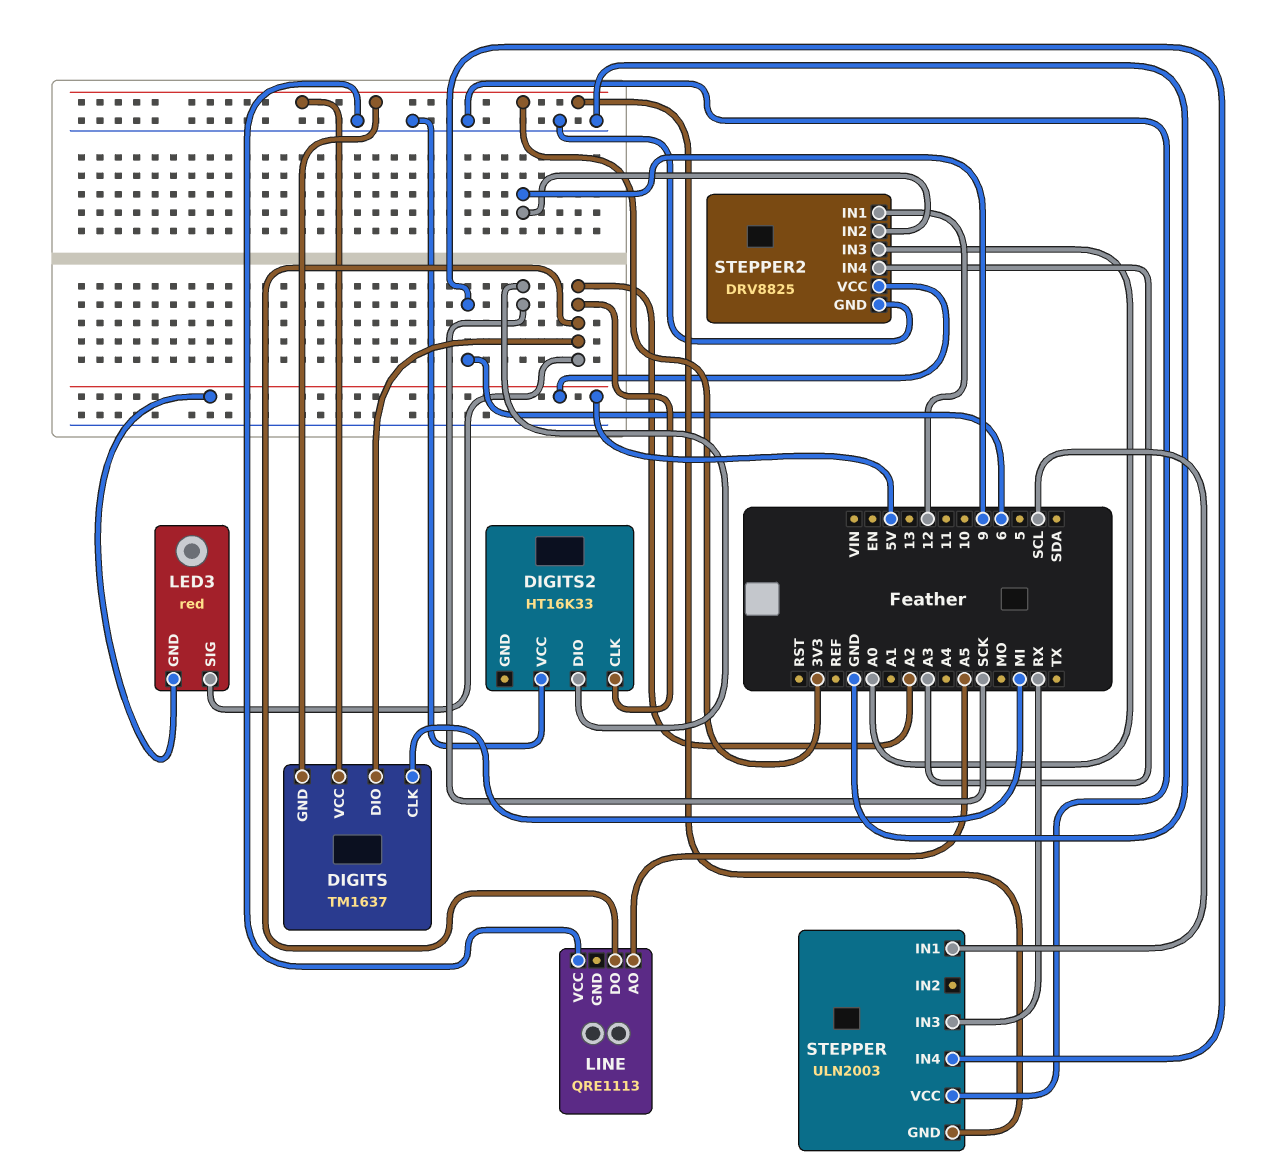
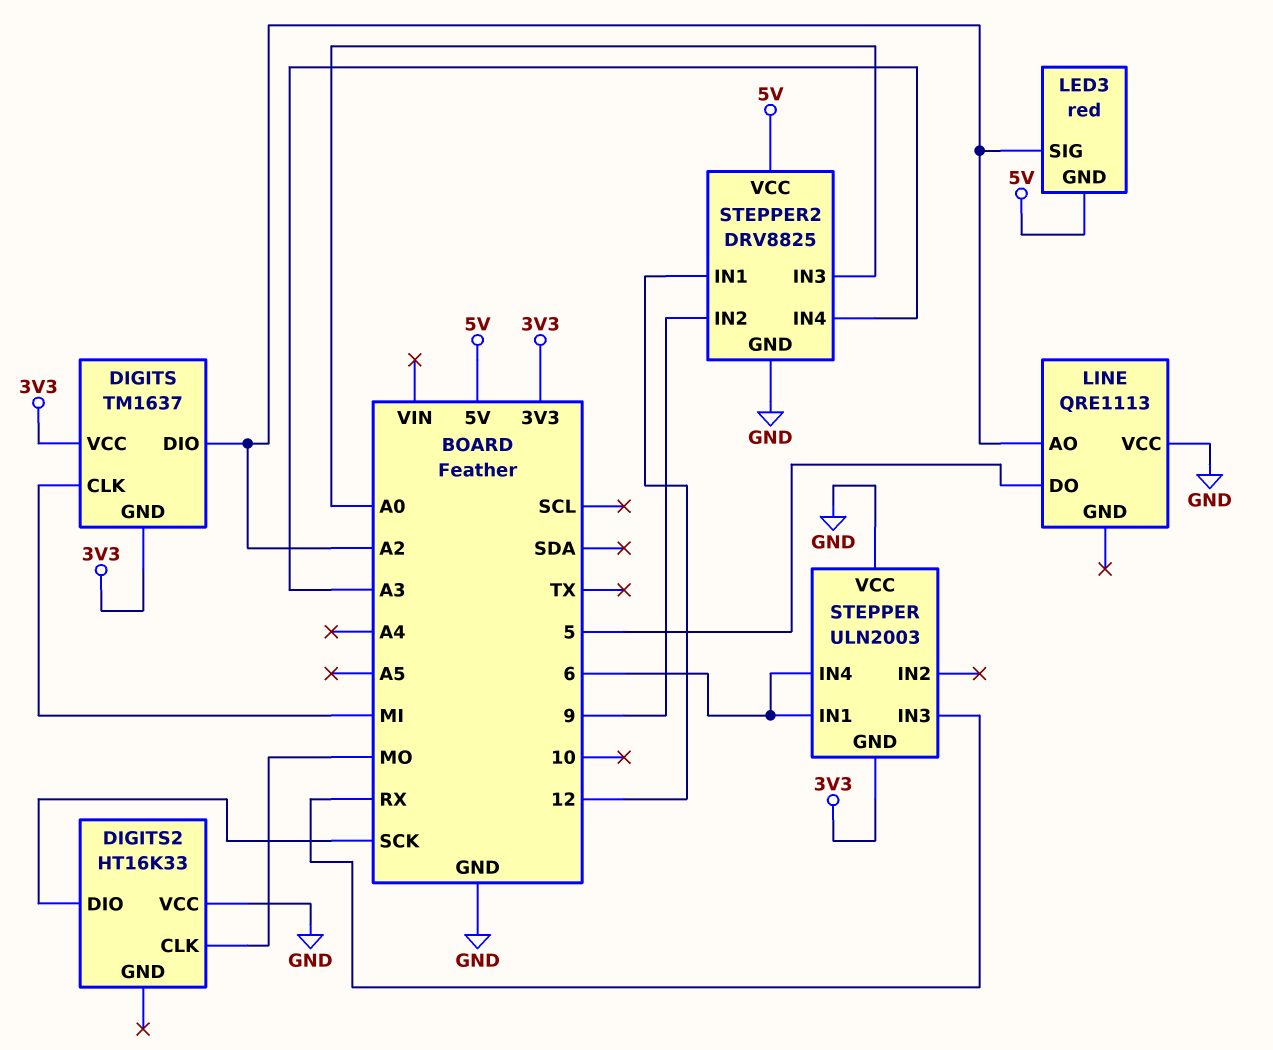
DIGITS2 pin CLK: A2 -> MO
LINE pin AO: A5 -> A2
LINE pin DO: A2 -> 5
STEPPER pin IN1: SCL -> 6

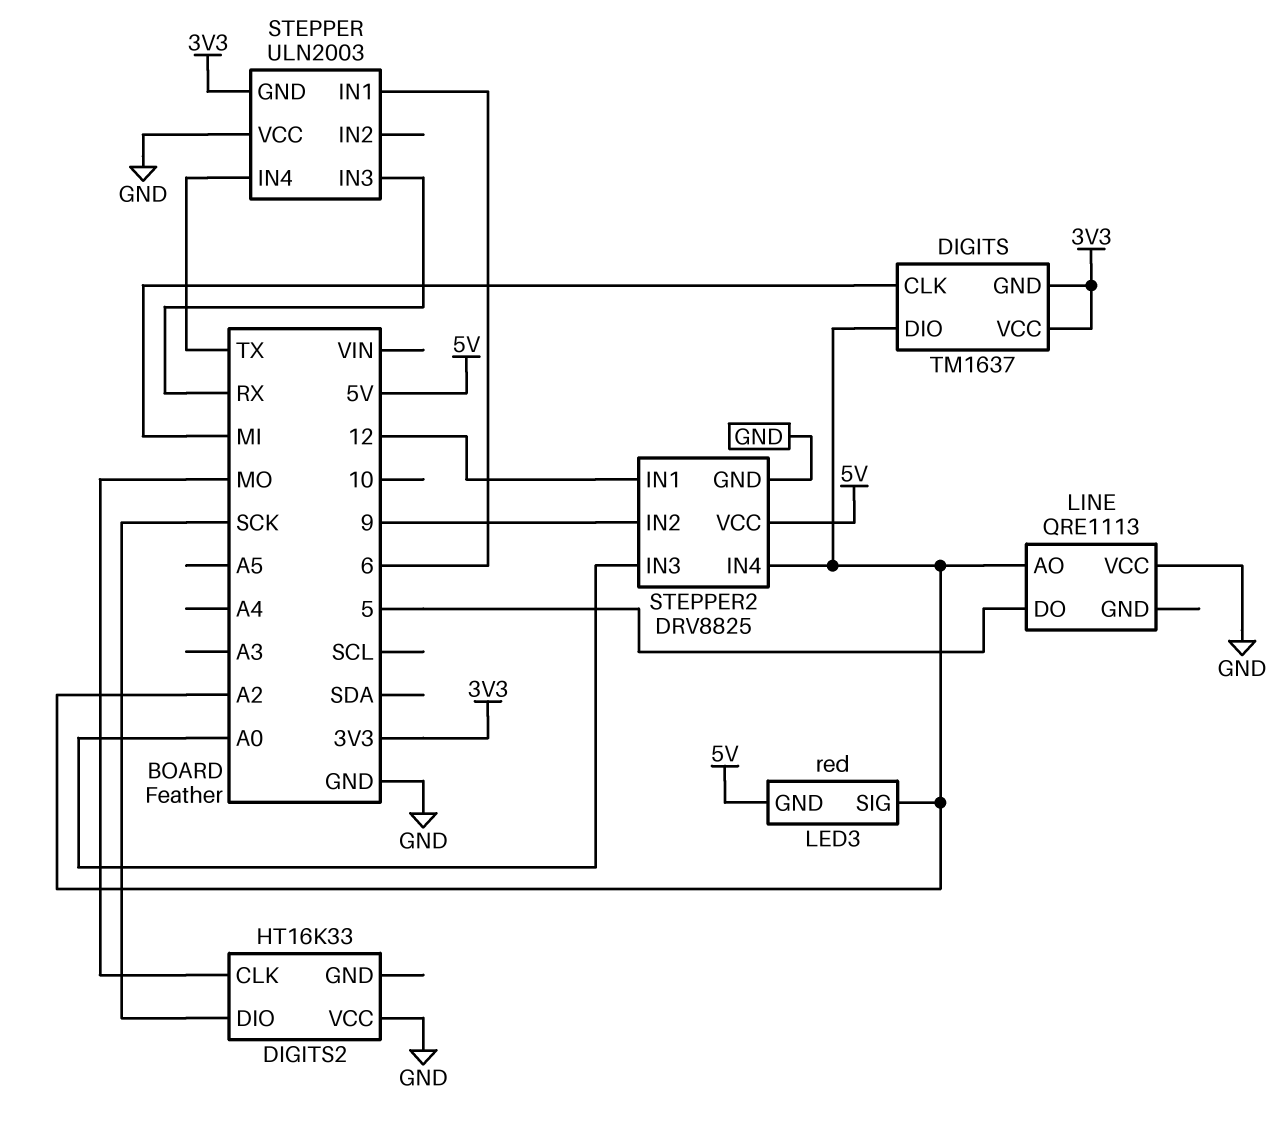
STEPPER pin IN4: 6 -> TX
STEPPER2 pin IN4: A3 -> A2

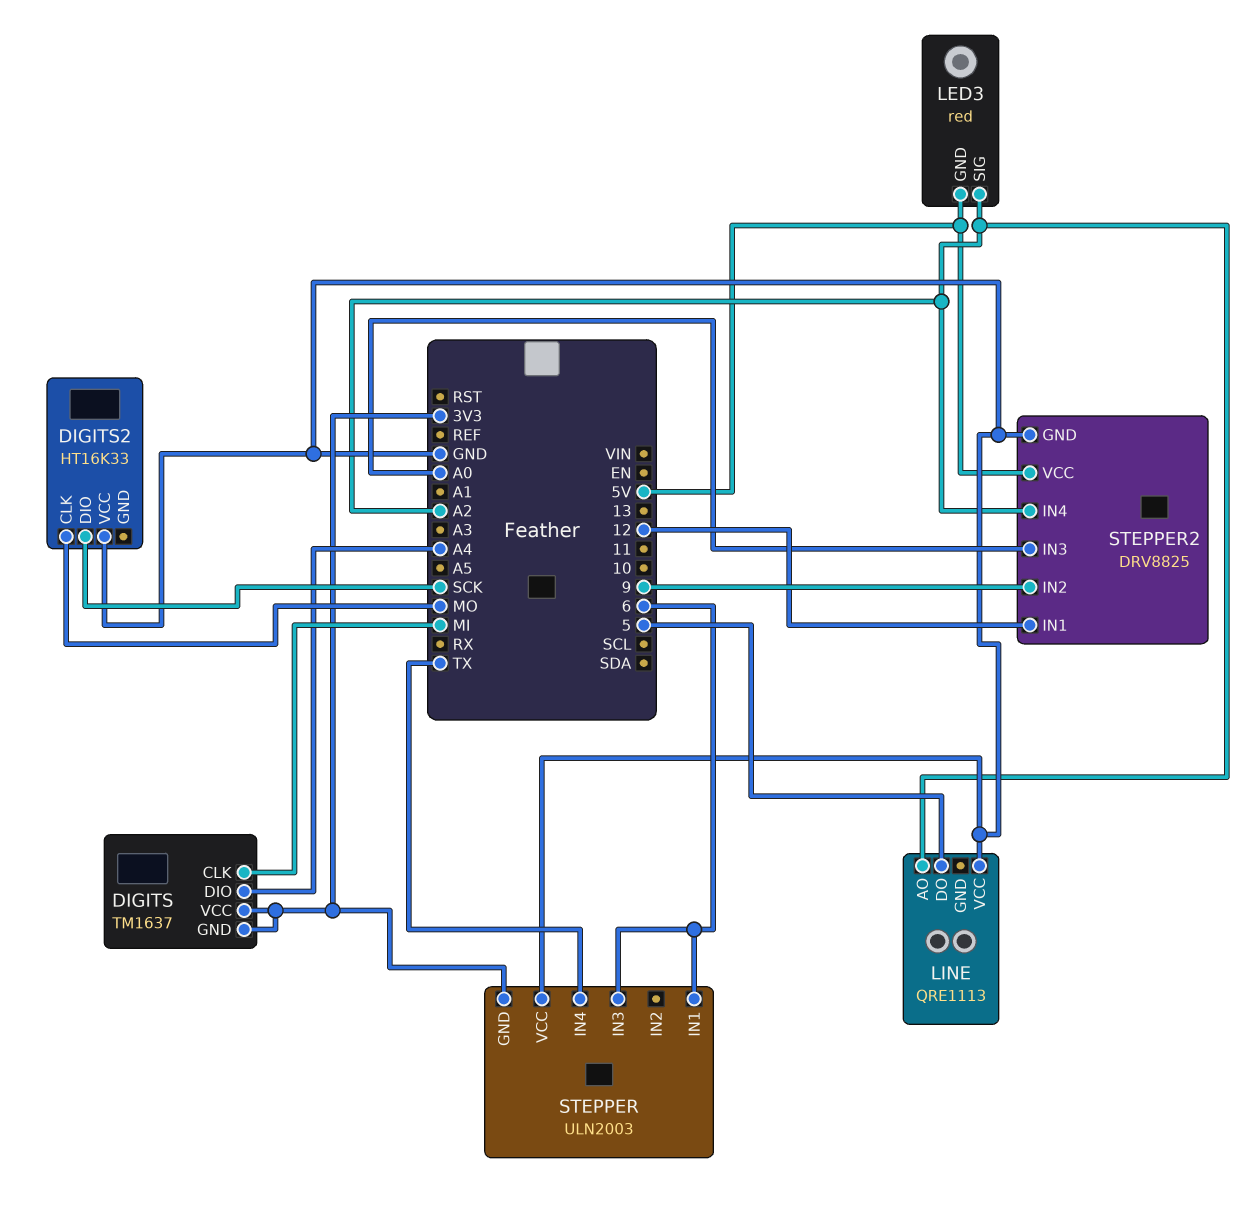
DIGITS pin DIO: A2 -> A4
STEPPER pin IN3: RX -> 6

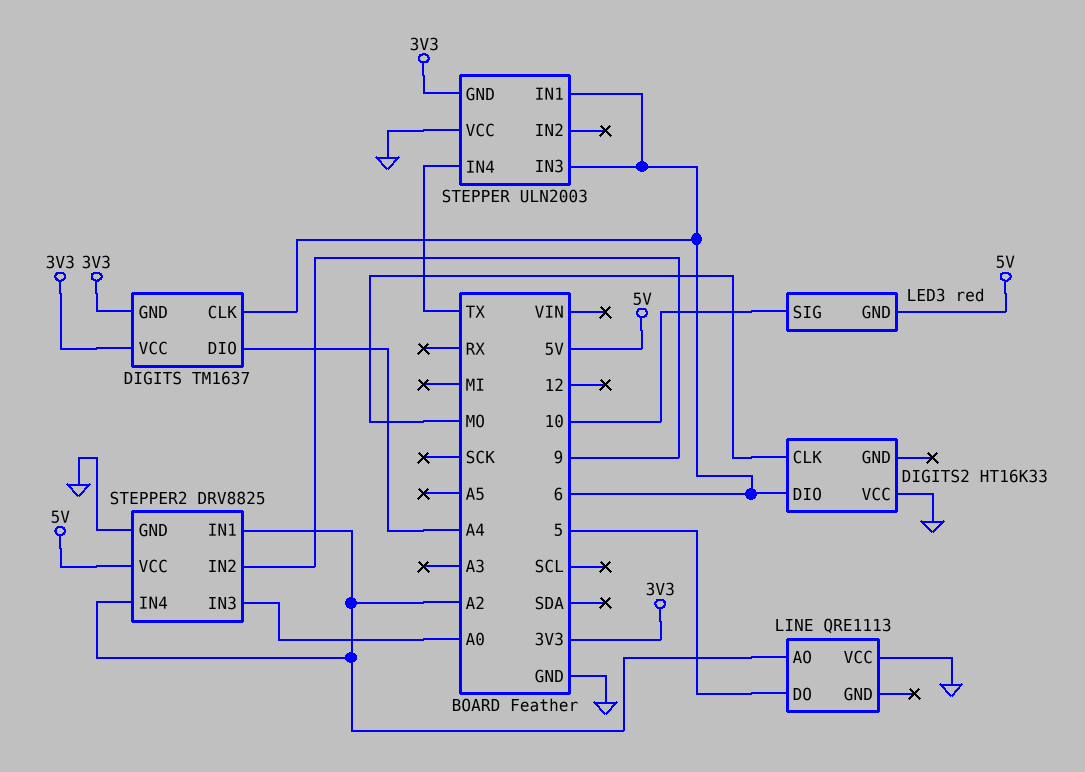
DIGITS pin CLK: MI -> 6
DIGITS2 pin DIO: SCK -> 6
LED3 pin SIG: A2 -> 10
STEPPER2 pin IN1: 12 -> A2

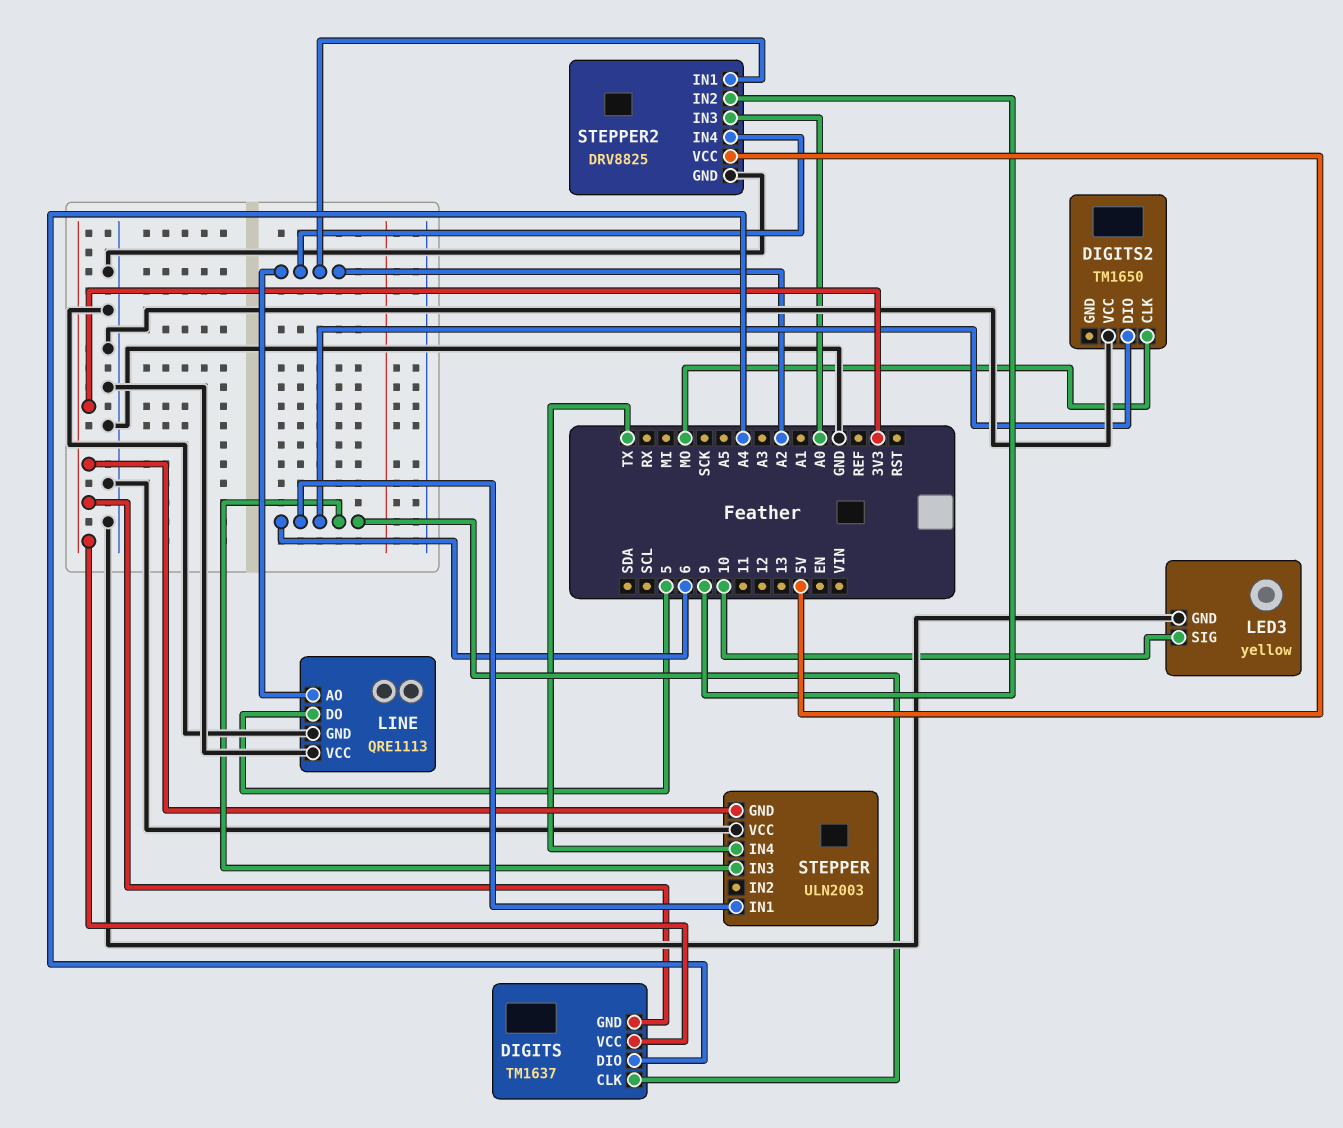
DIGITS2: HT16K33 -> TM1650
LED3: red -> yellow
LED3 pin GND: 5V -> GND
LINE pin GND: none -> GND

